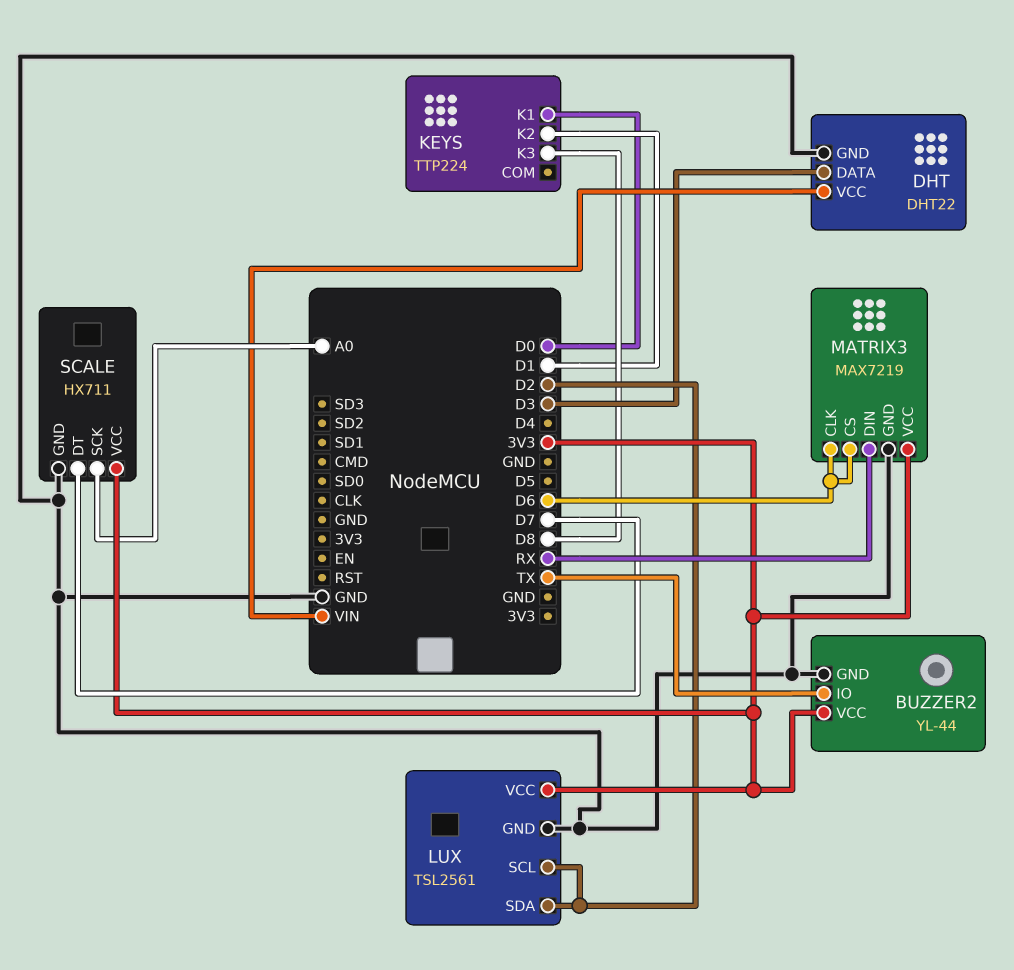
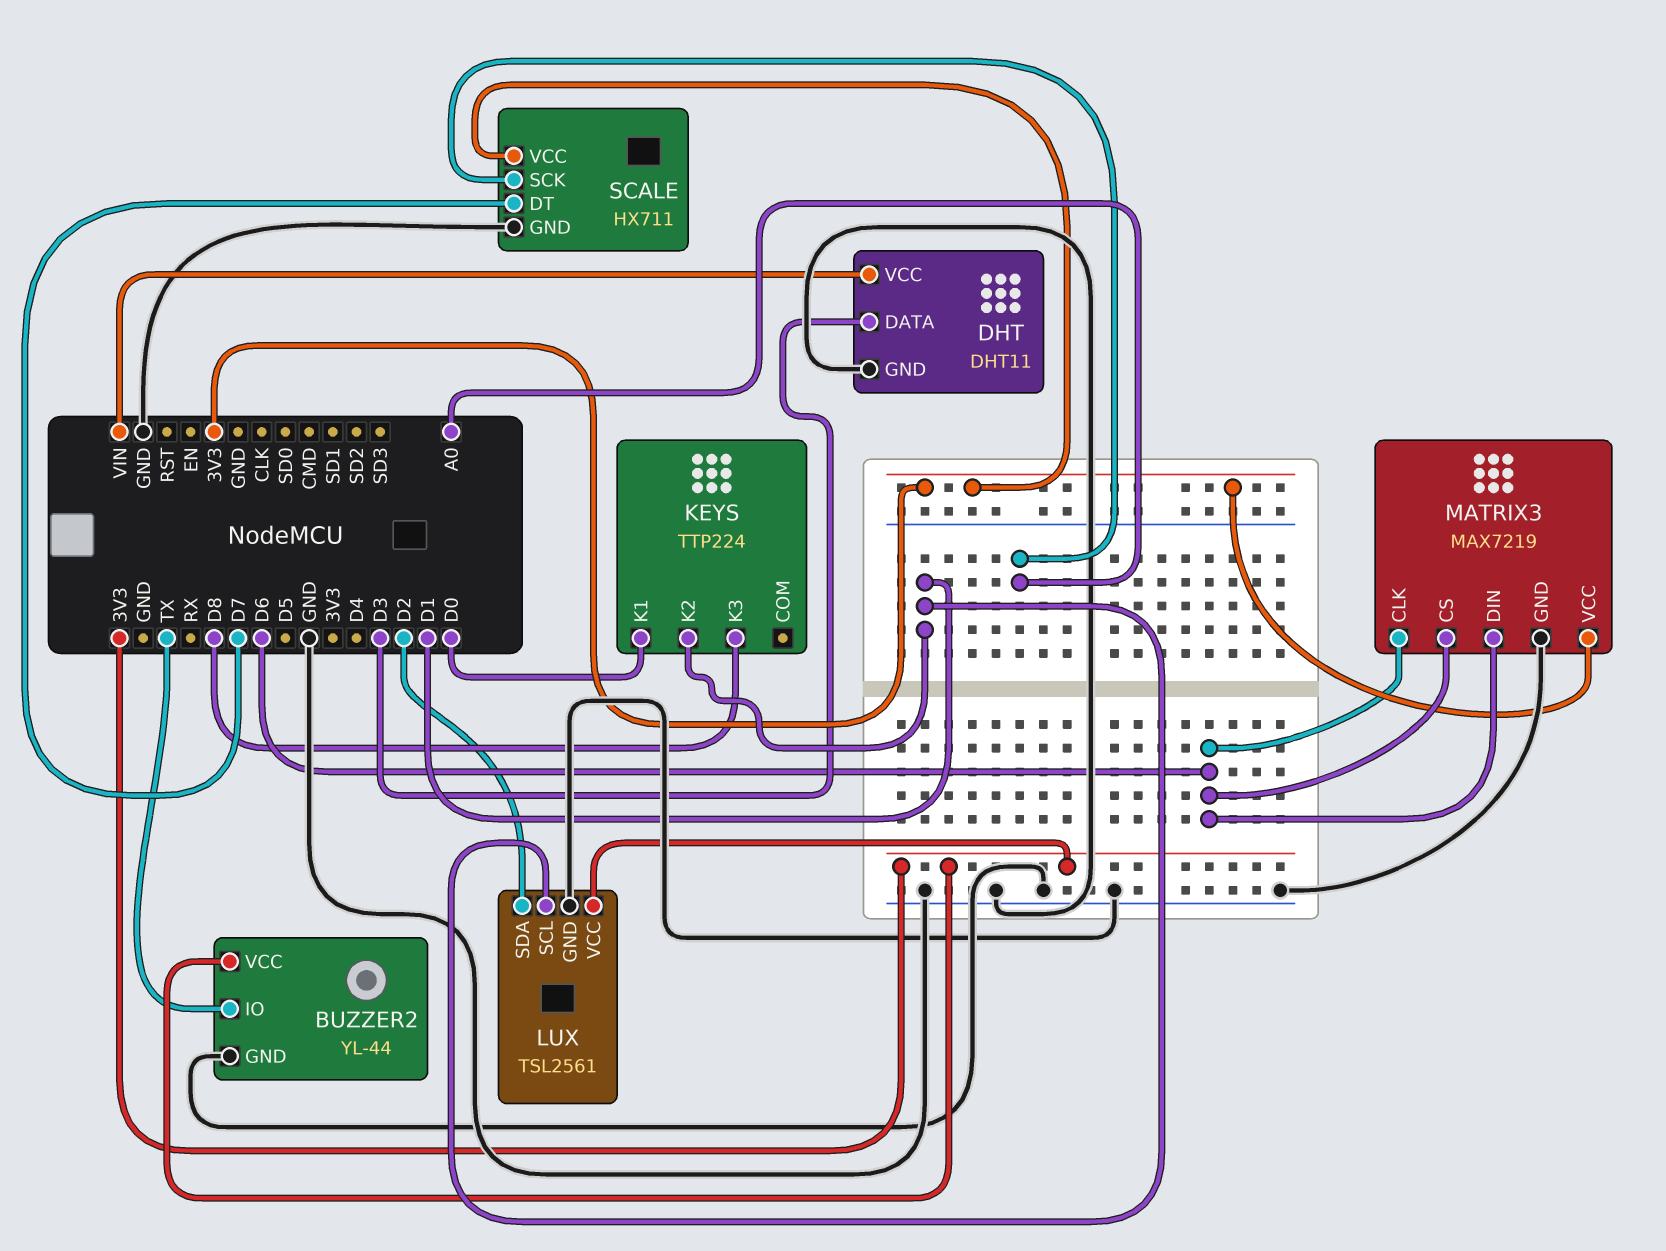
DHT: DHT22 -> DHT11
LUX pin SCL: D2 -> D1
MATRIX3 pin DIN: RX -> D6

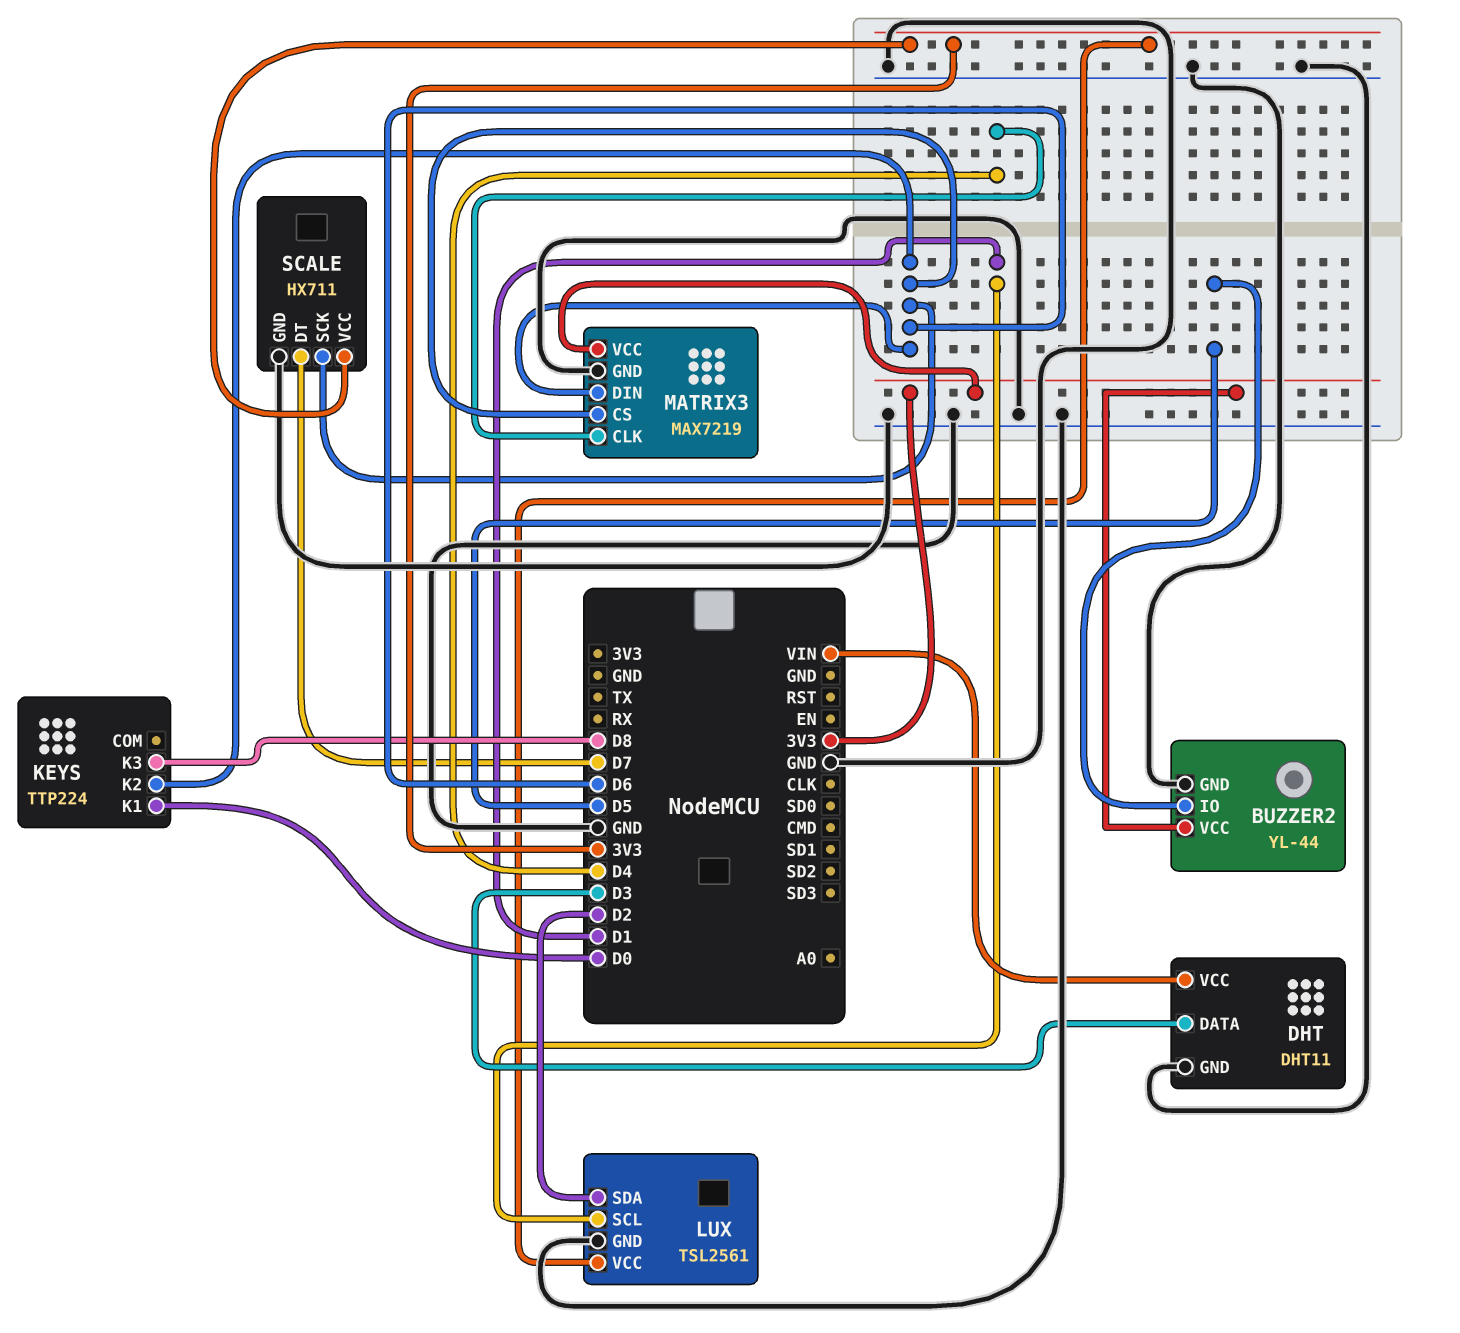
BUZZER2 pin IO: TX -> D5
KEYS pin K2: D1 -> D6
MATRIX3 pin CLK: D6 -> D4
SCALE pin SCK: A0 -> D6

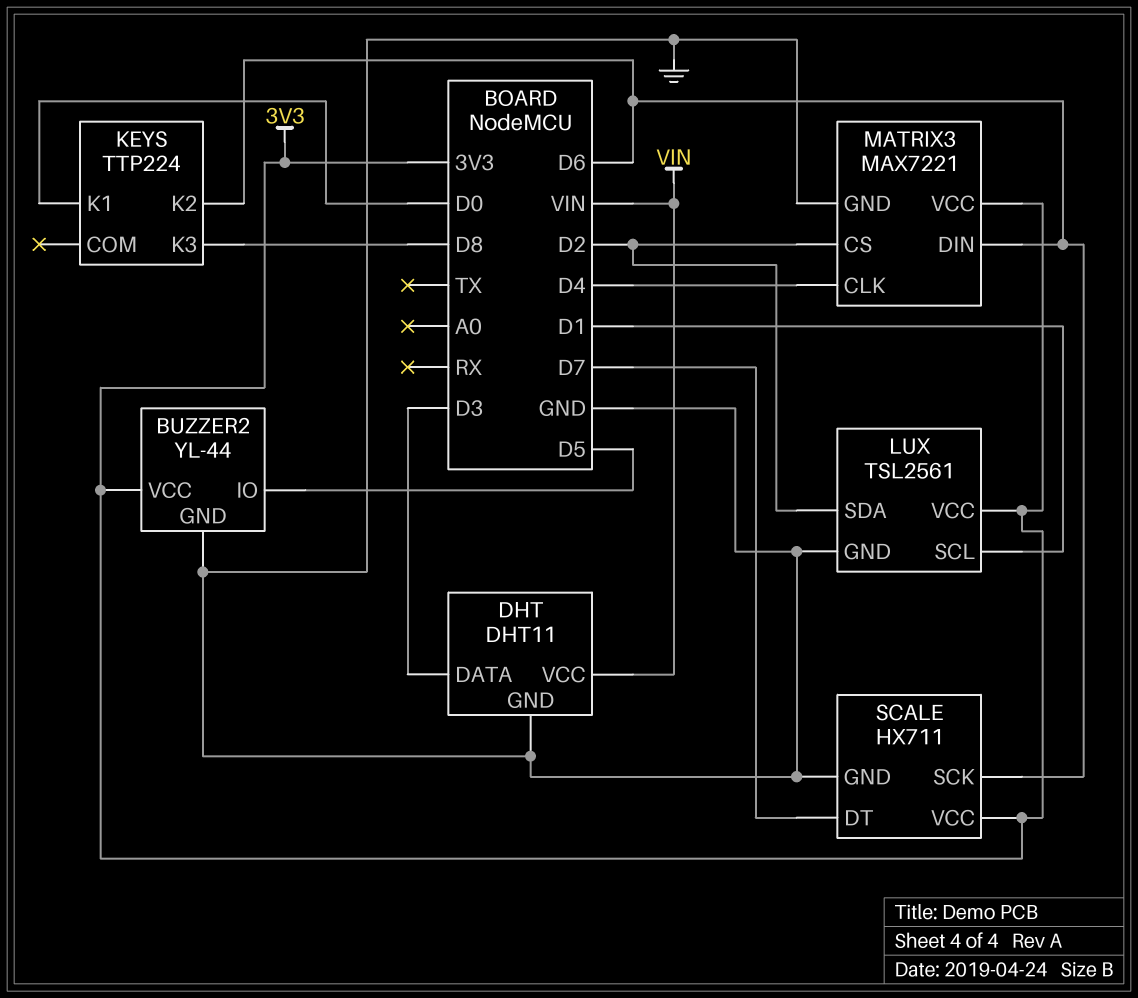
MATRIX3: MAX7219 -> MAX7221
MATRIX3 pin CS: D6 -> D2

